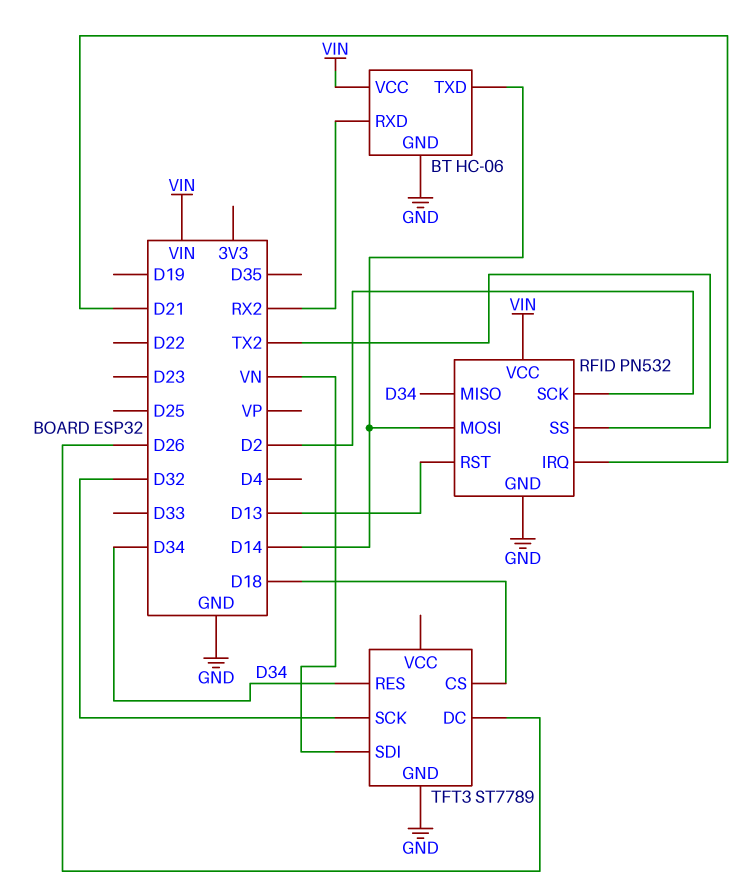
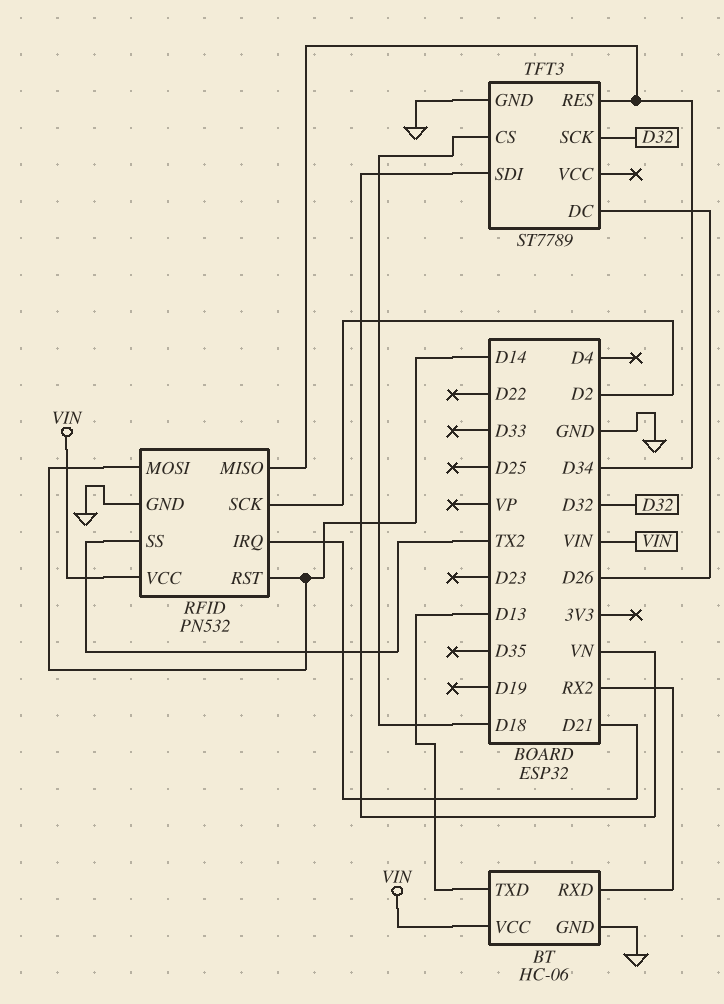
BT pin TXD: D14 -> D13
RFID pin RST: D13 -> D14

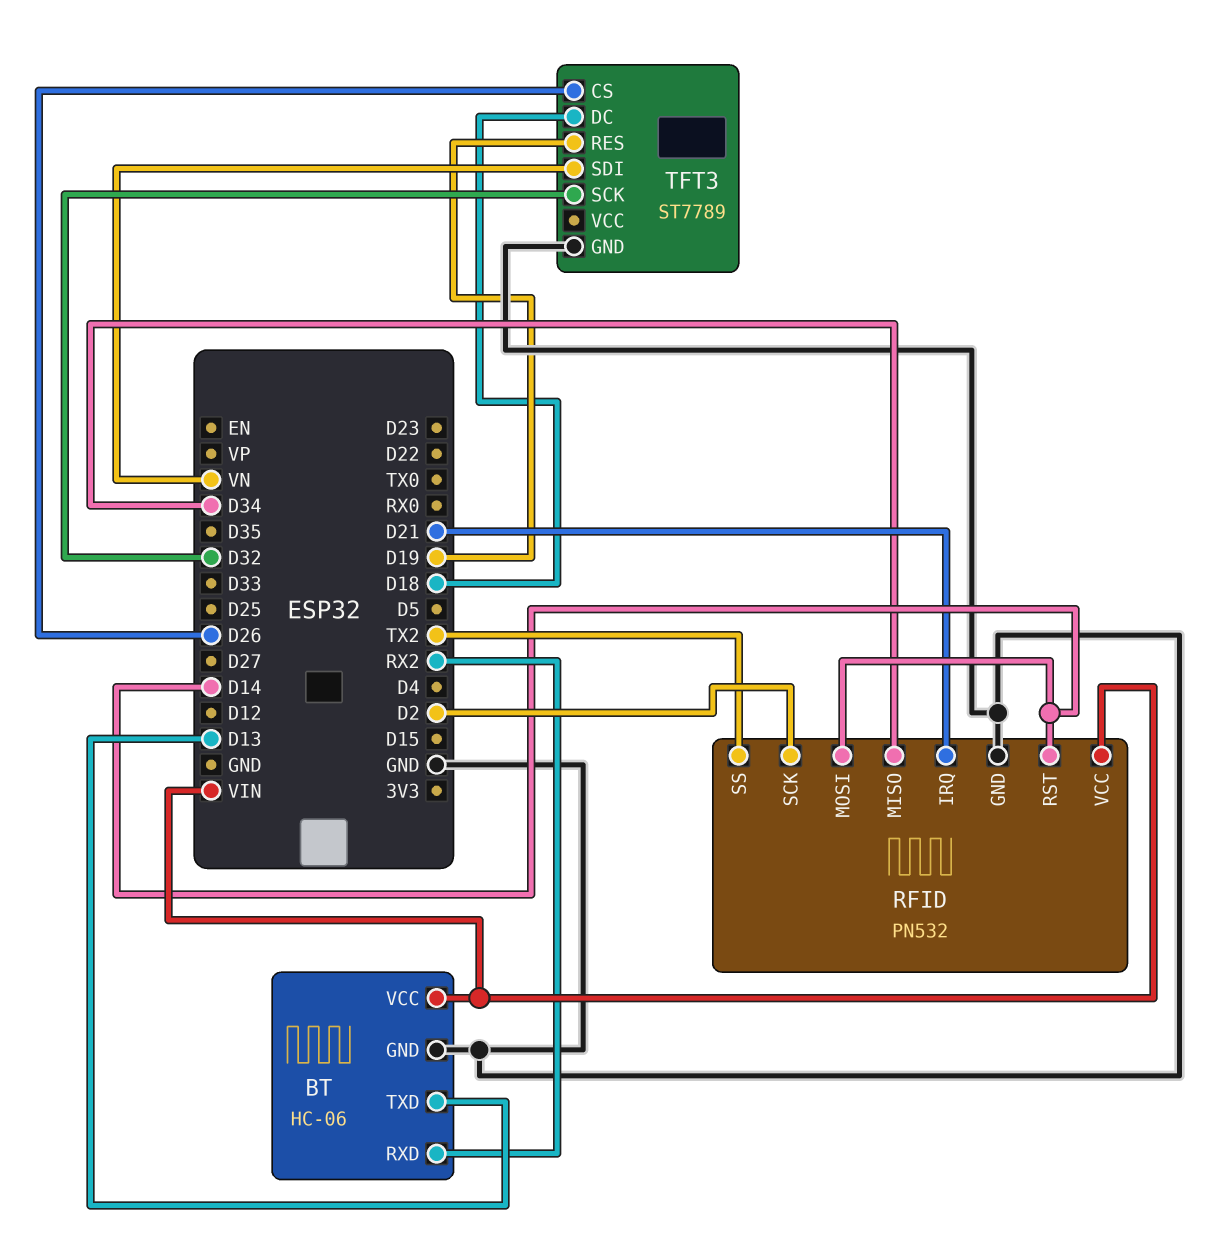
TFT3 pin CS: D18 -> D26
TFT3 pin DC: D26 -> D18
TFT3 pin RES: D34 -> D19

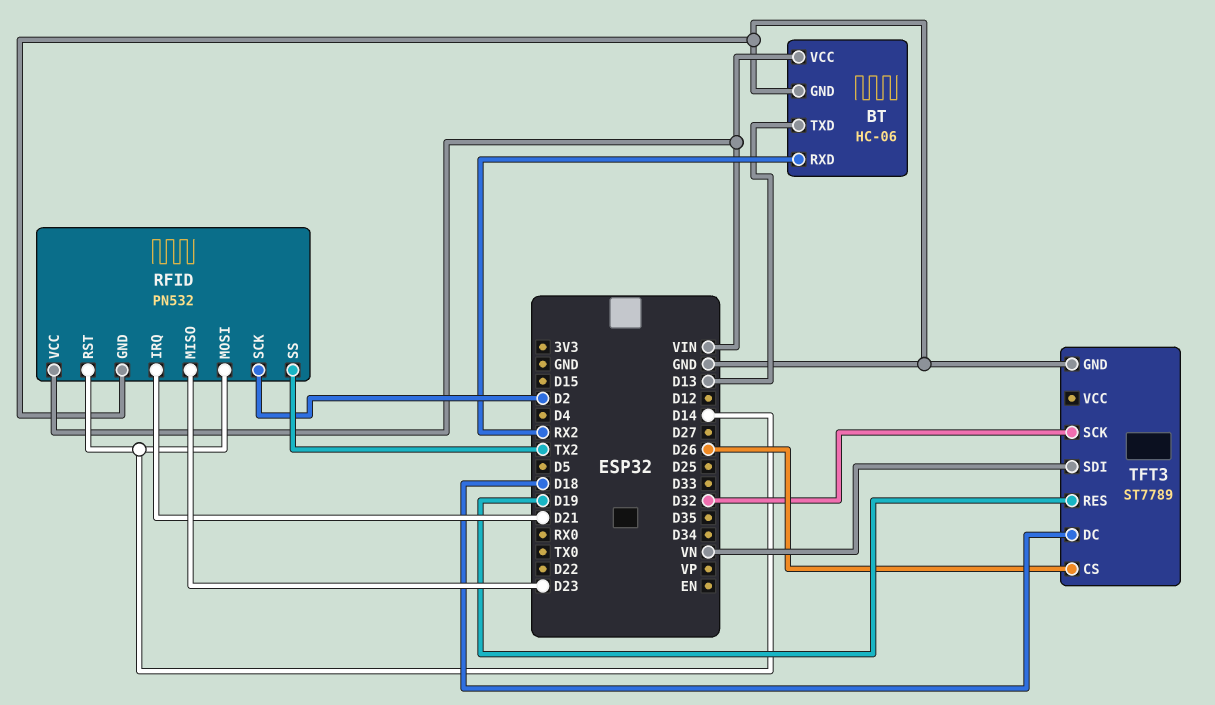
RFID pin MISO: D34 -> D23

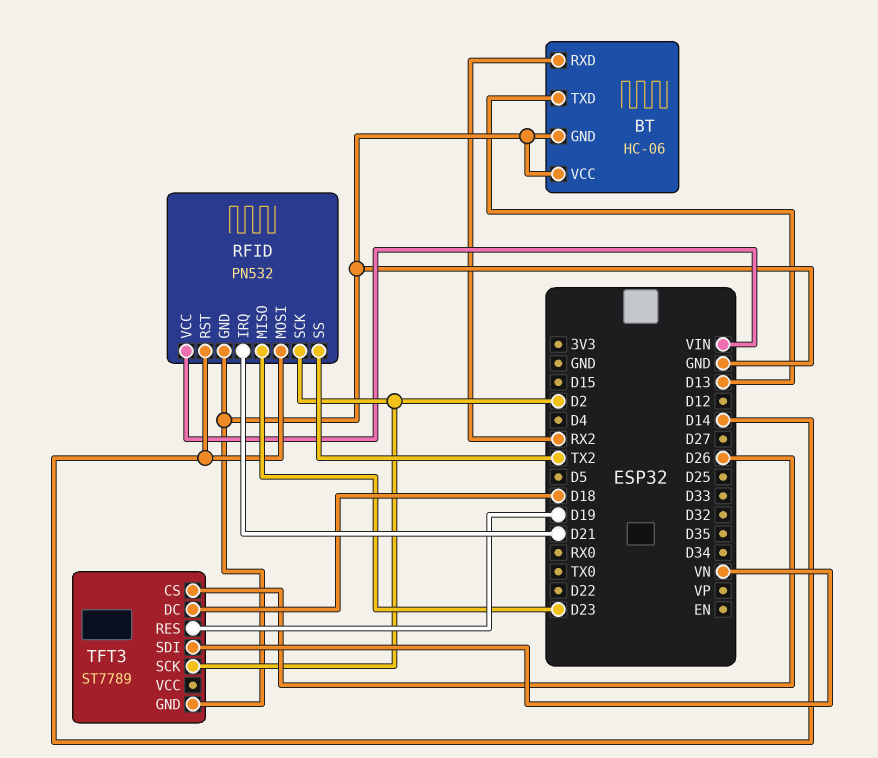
BT pin VCC: VIN -> GND
TFT3 pin SCK: D32 -> D2

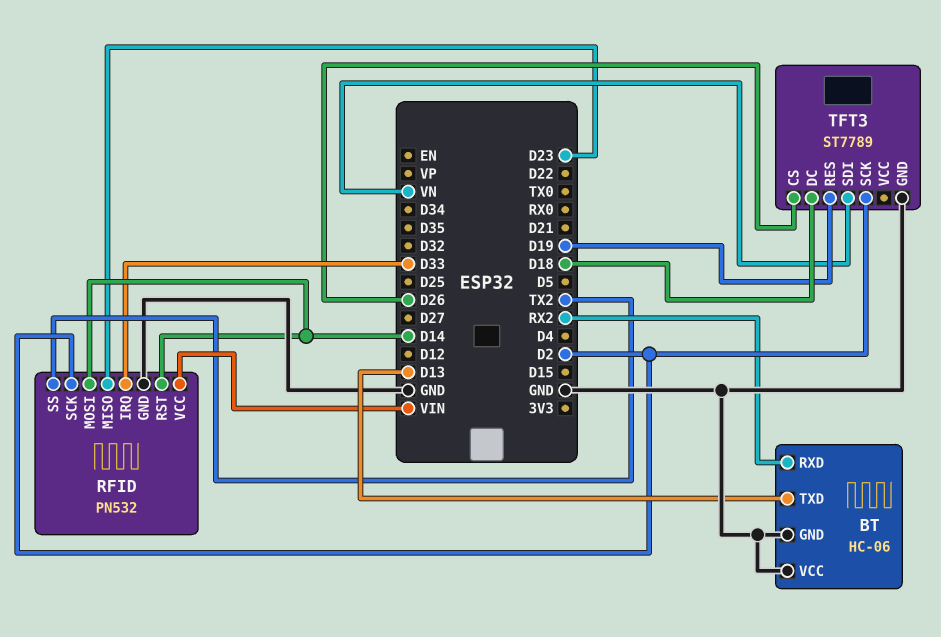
RFID pin IRQ: D21 -> D33

